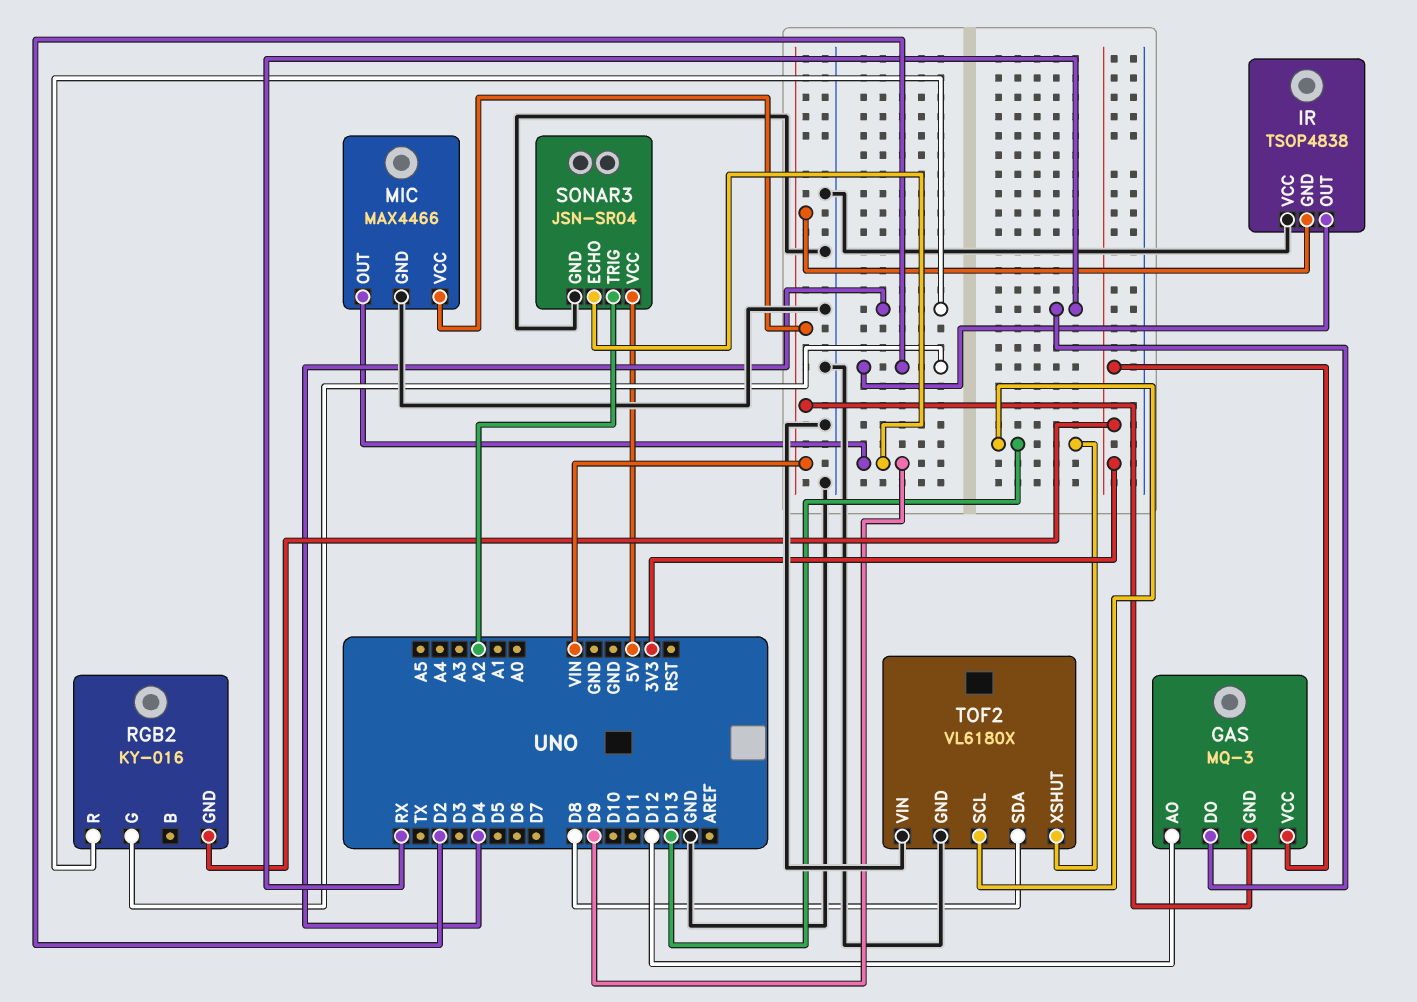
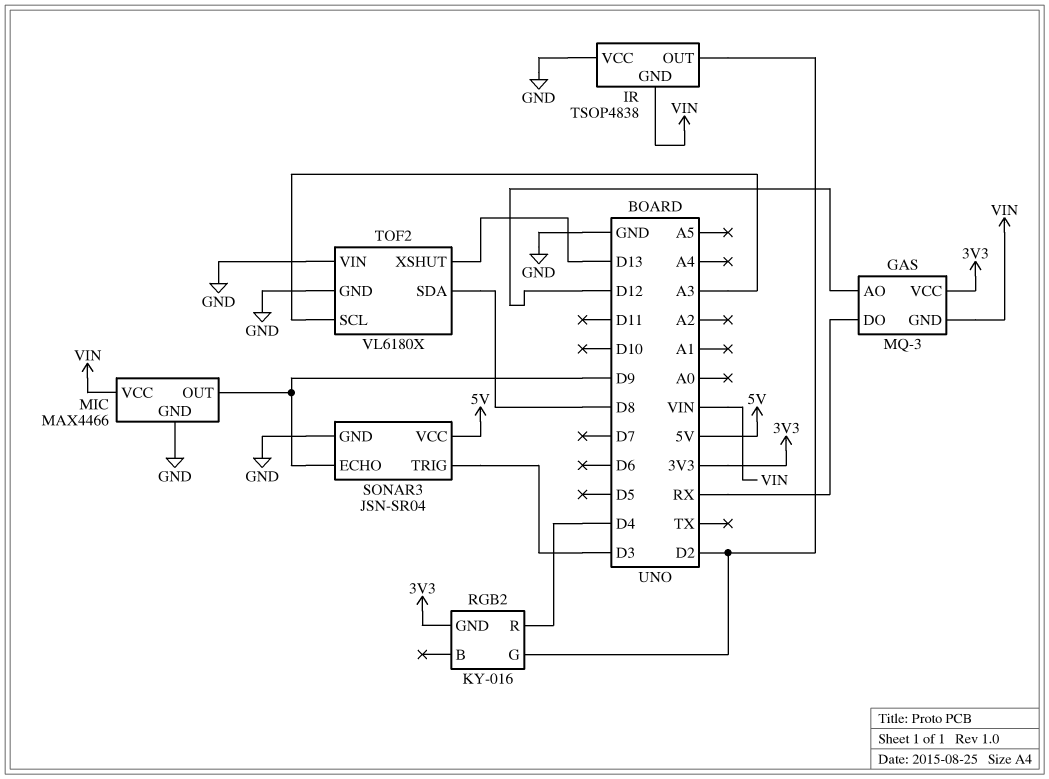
SONAR3 pin TRIG: A2 -> D3
TOF2 pin SCL: D13 -> A3

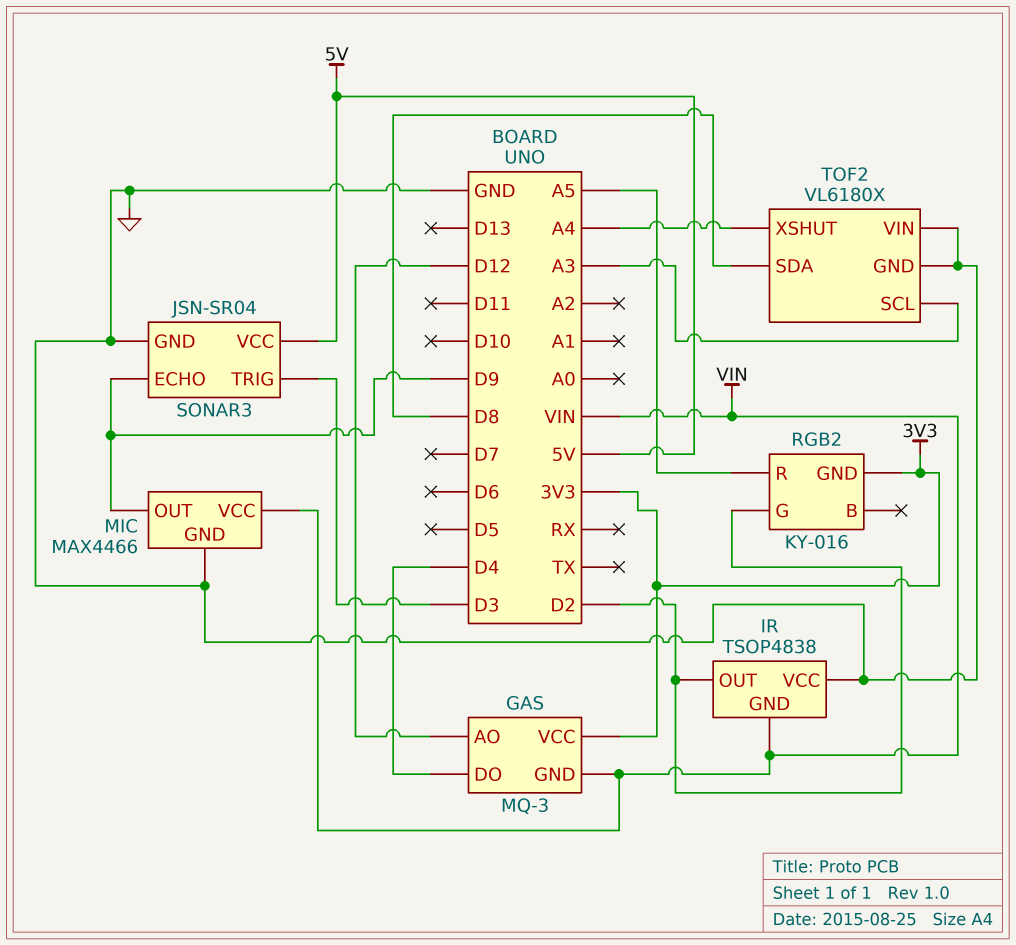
GAS pin DO: RX -> D4
RGB2 pin R: D4 -> A5
TOF2 pin XSHUT: D13 -> A4

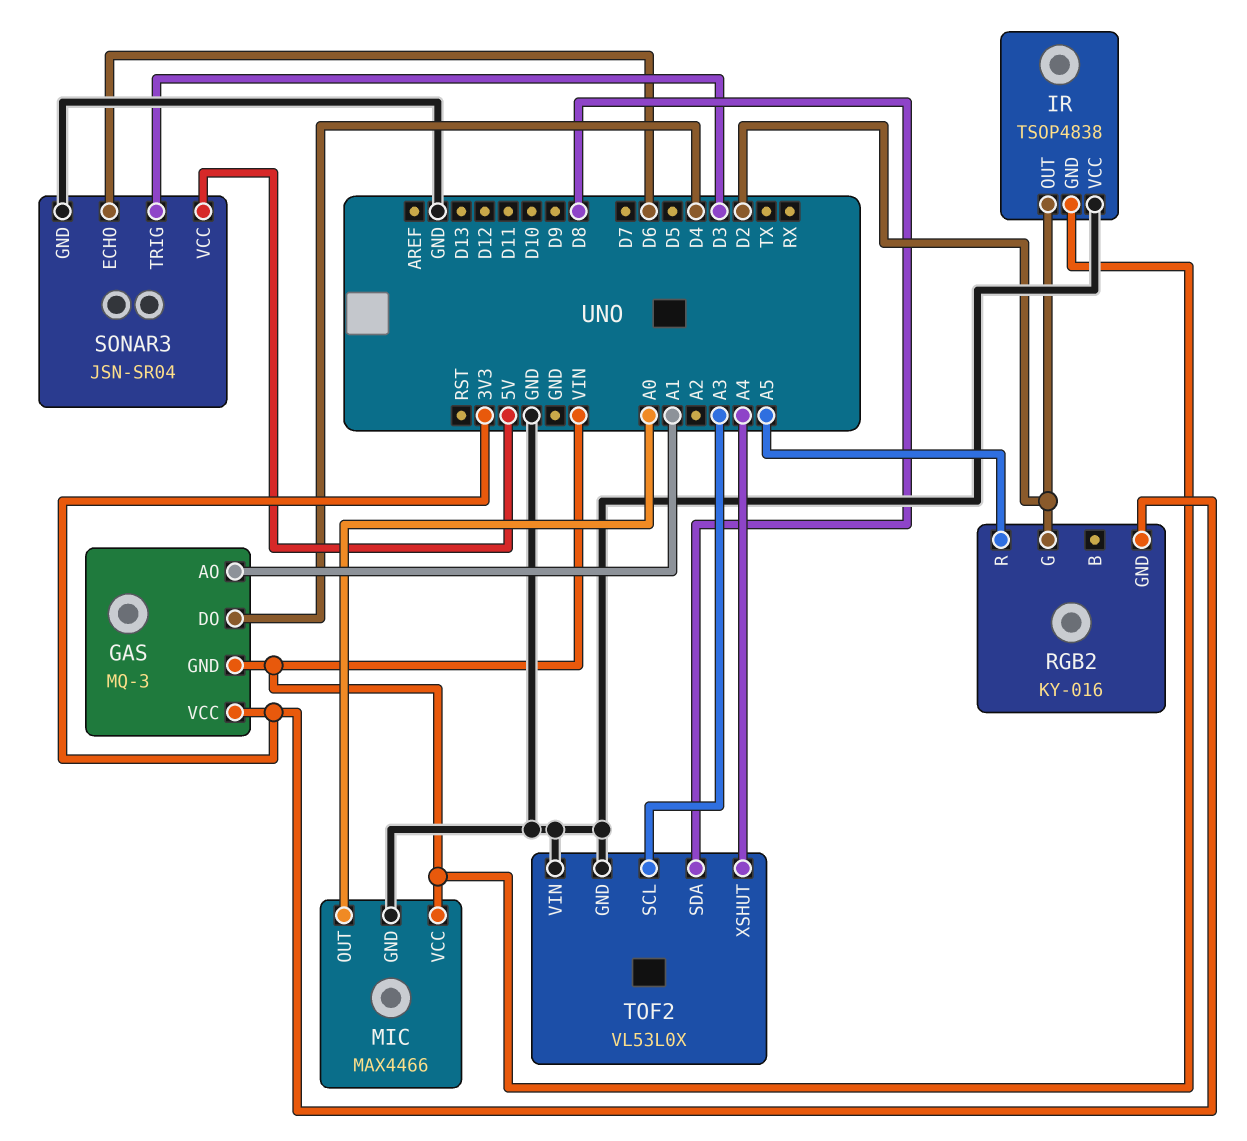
GAS pin AO: D12 -> A1
MIC pin OUT: D9 -> A0
SONAR3 pin ECHO: D9 -> D6
TOF2: VL6180X -> VL53L0X

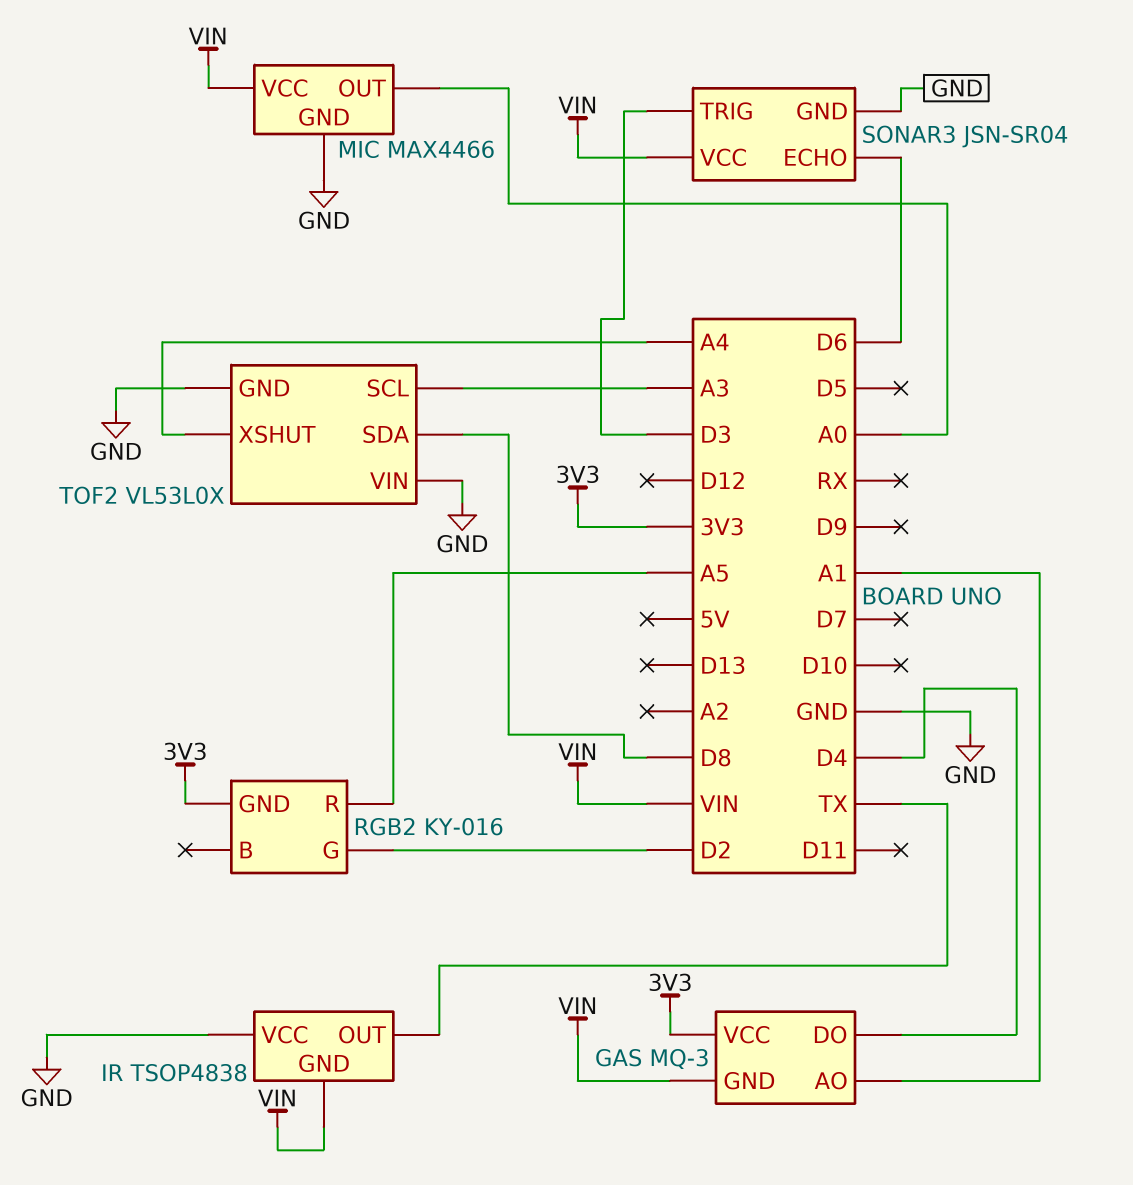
IR pin OUT: D2 -> TX
SONAR3 pin VCC: 5V -> VIN

